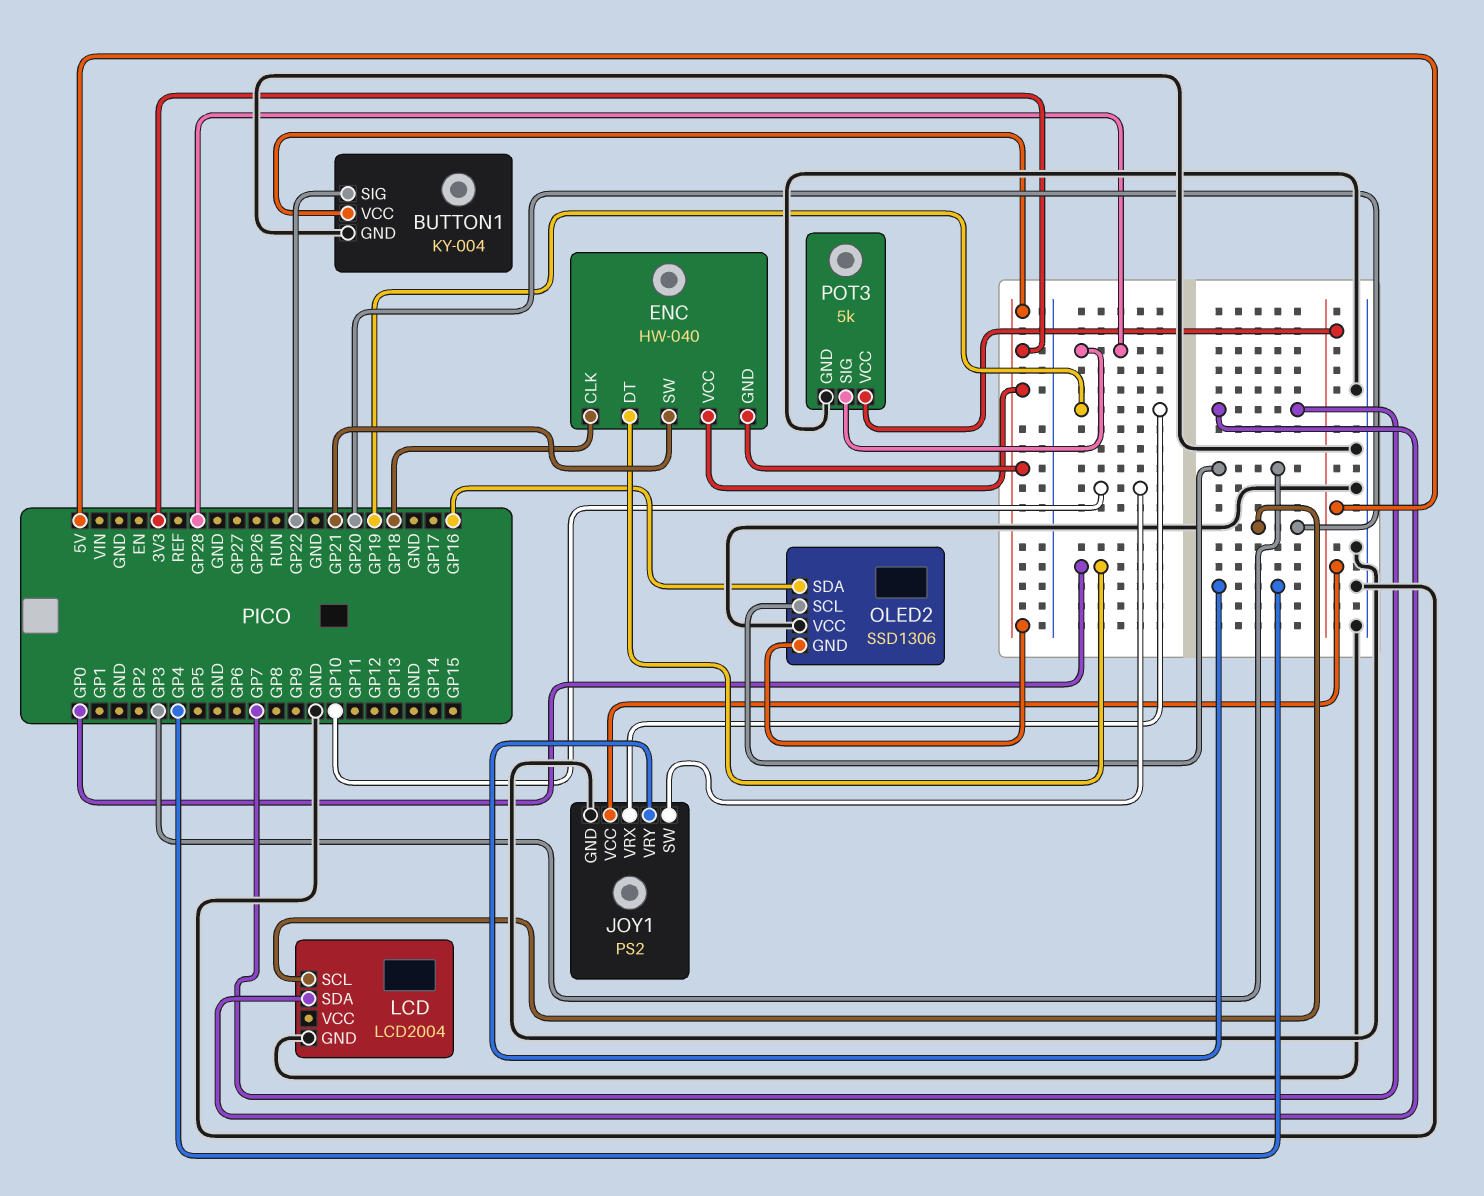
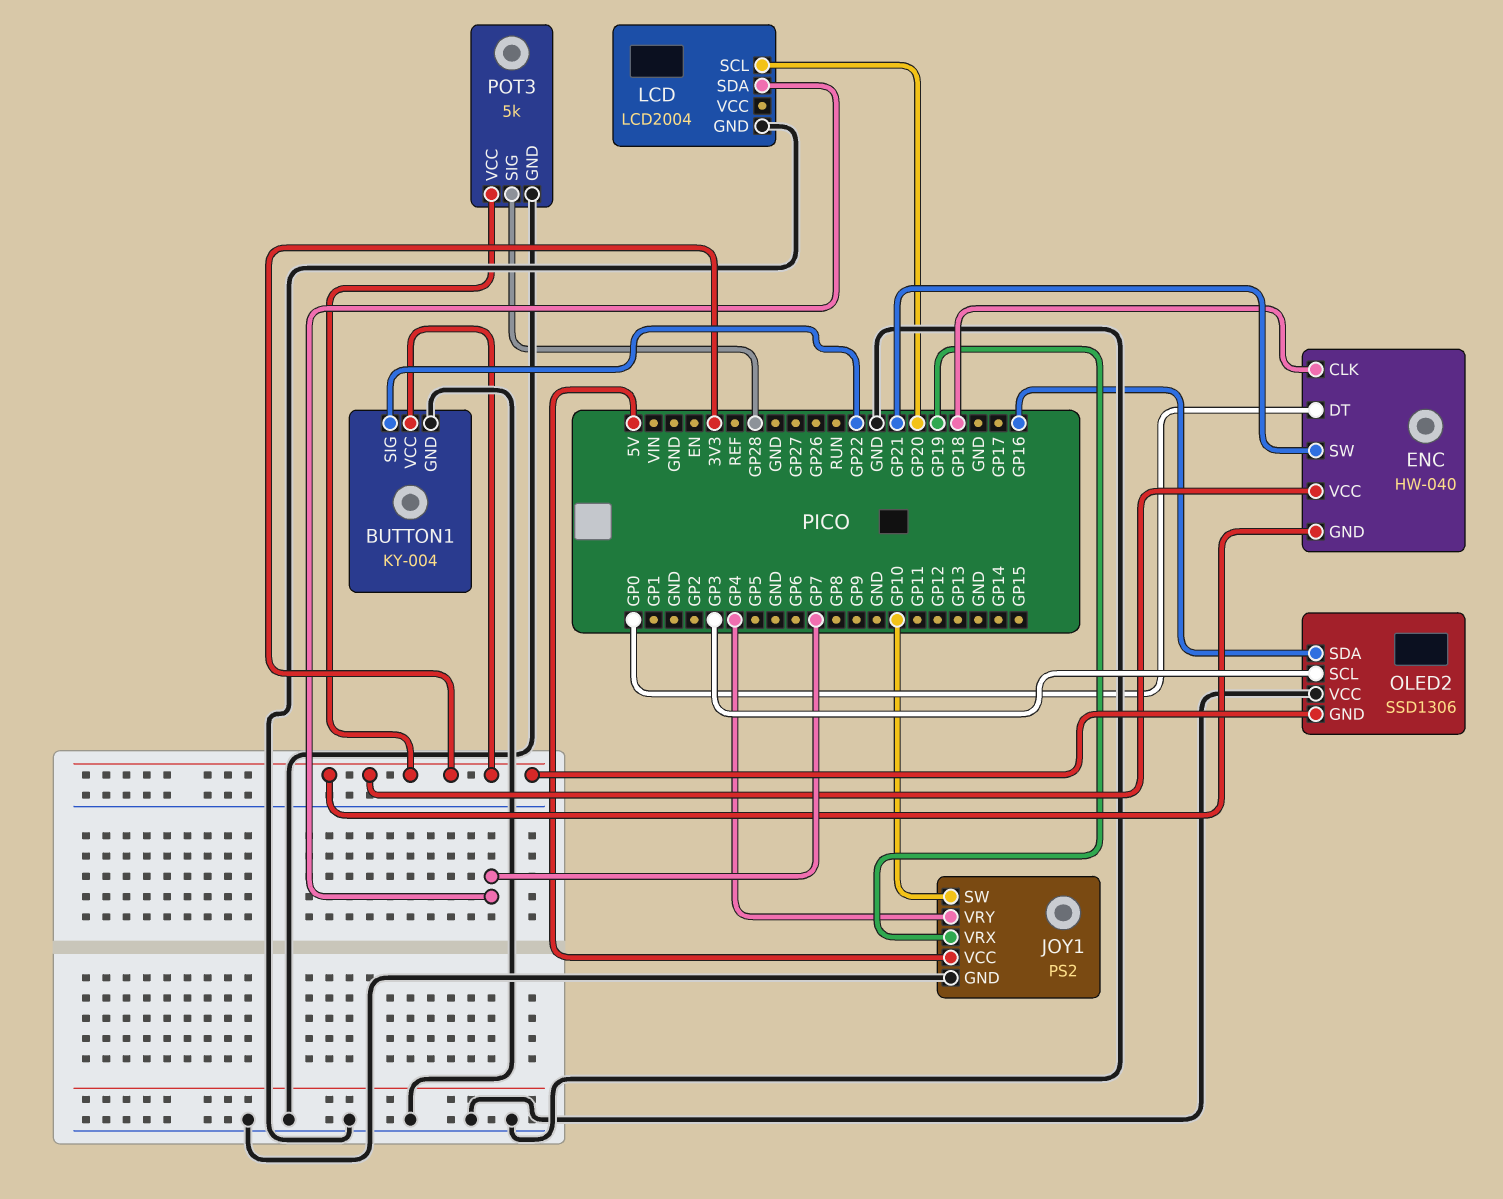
POT3 pin VCC: 5V -> 3V3

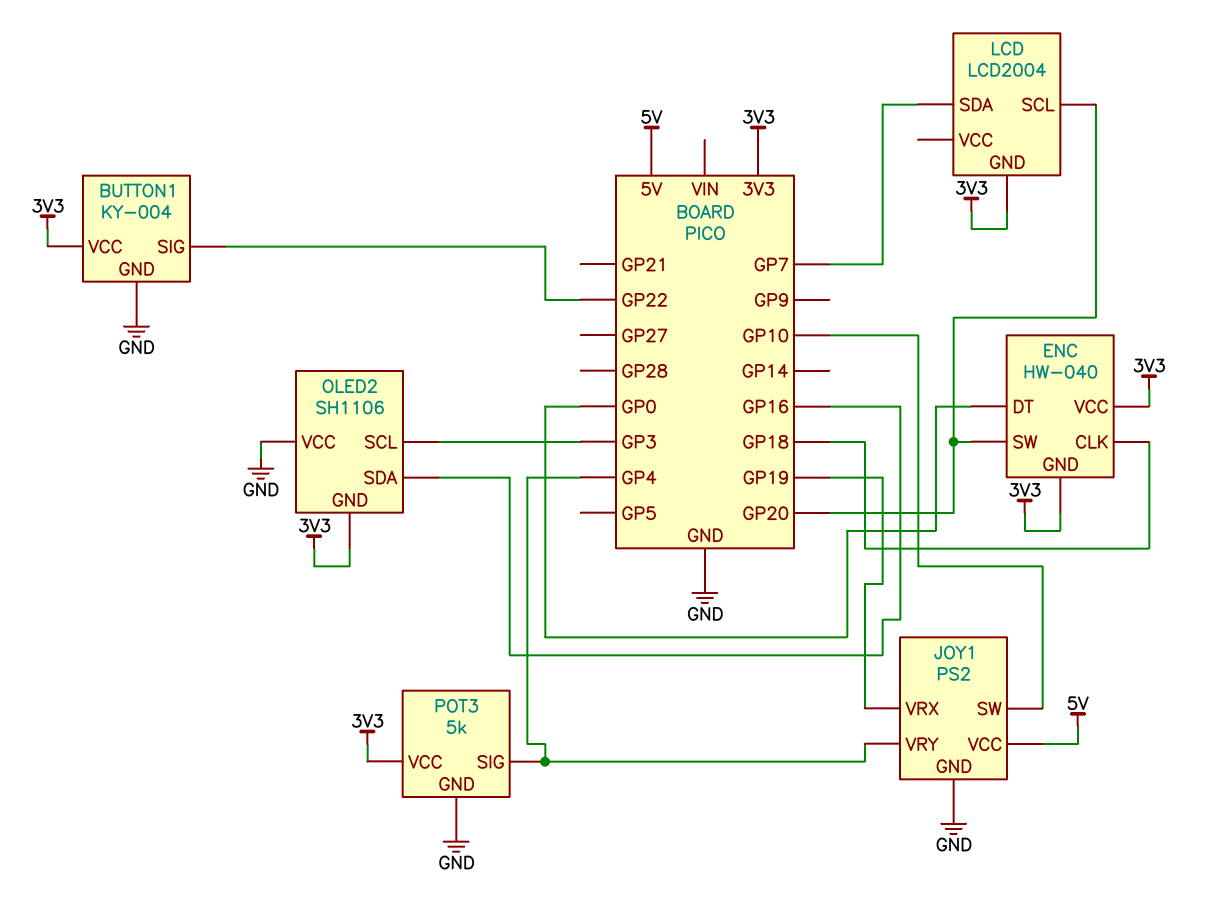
ENC pin SW: GP21 -> GP20
LCD pin GND: GND -> 3V3
OLED2: SSD1306 -> SH1106
POT3 pin SIG: GP28 -> GP4

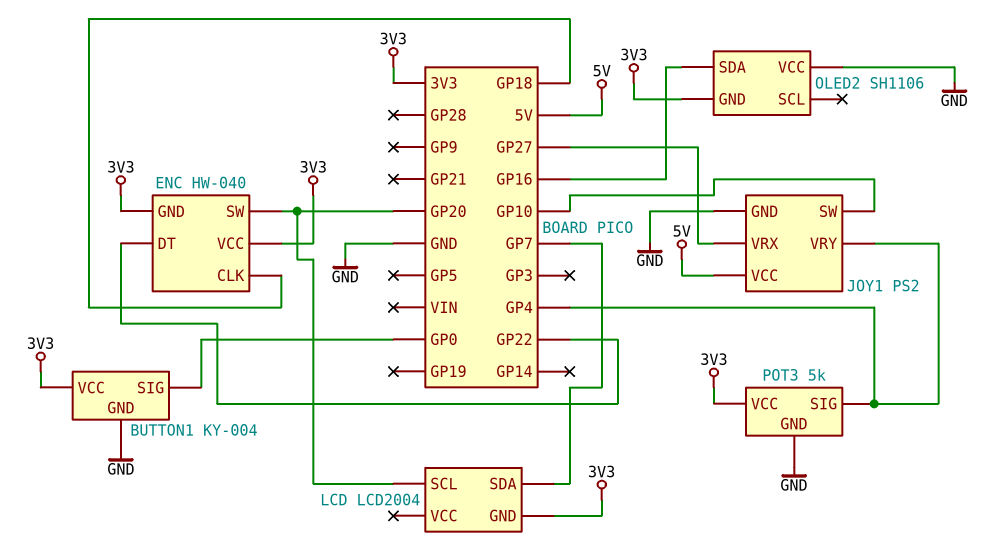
BUTTON1 pin SIG: GP22 -> GP0
ENC pin DT: GP0 -> GP22
JOY1 pin VRX: GP19 -> GP27
OLED2 pin SCL: GP3 -> none

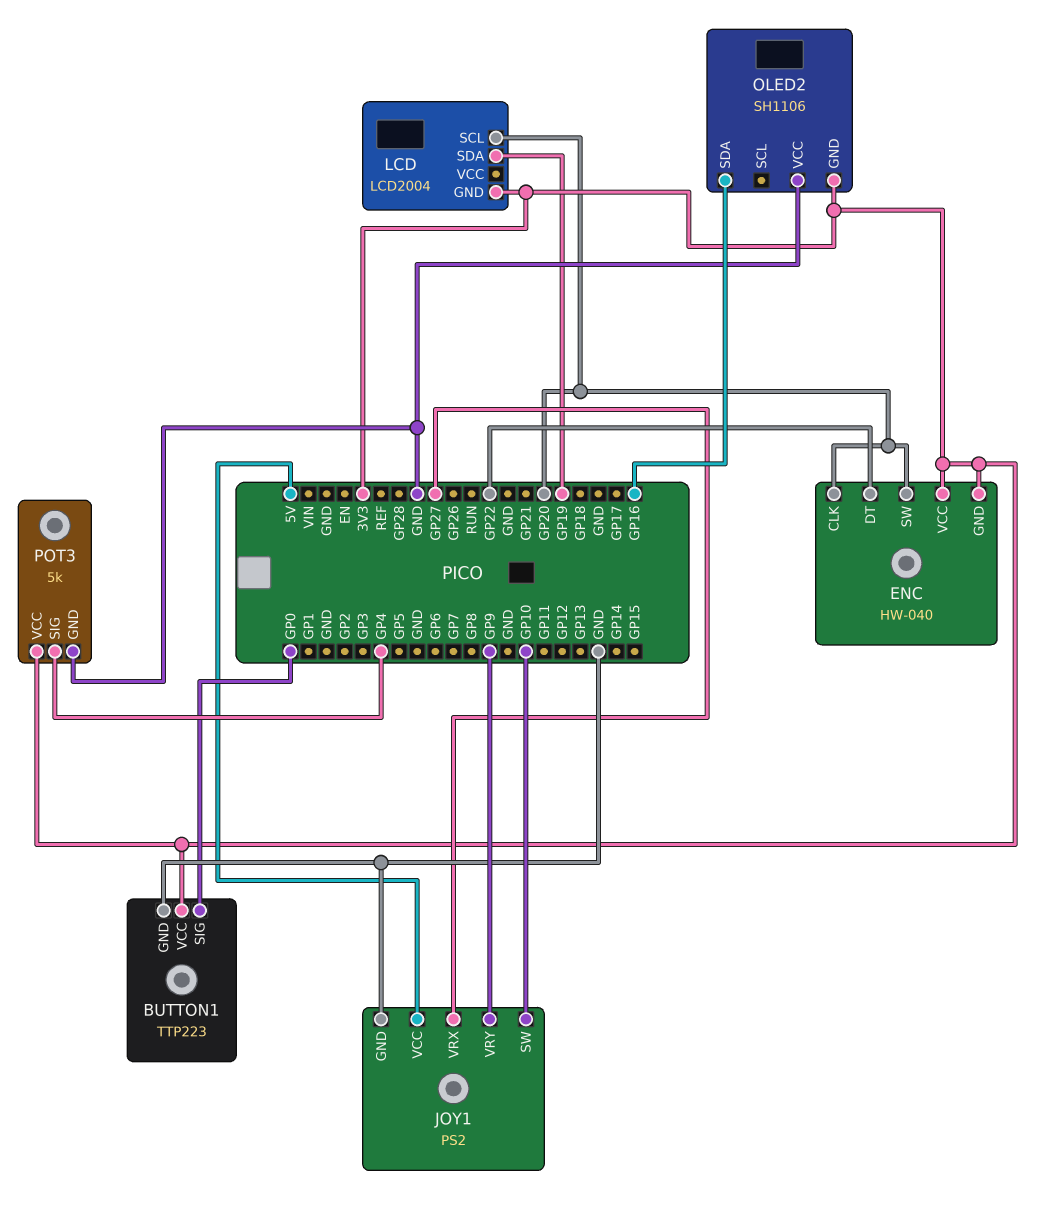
BUTTON1: KY-004 -> TTP223
ENC pin CLK: GP18 -> GP20
JOY1 pin VRY: GP4 -> GP9
LCD pin SDA: GP7 -> GP19

